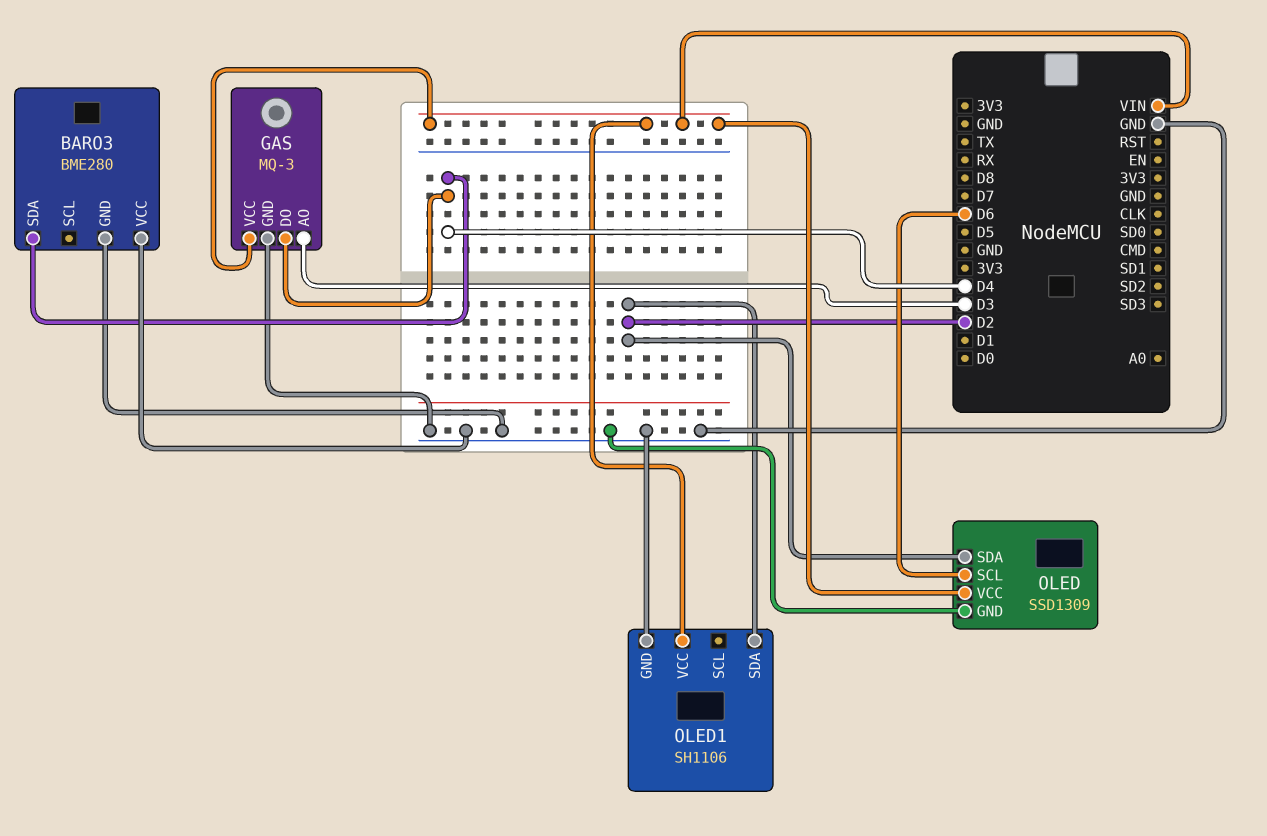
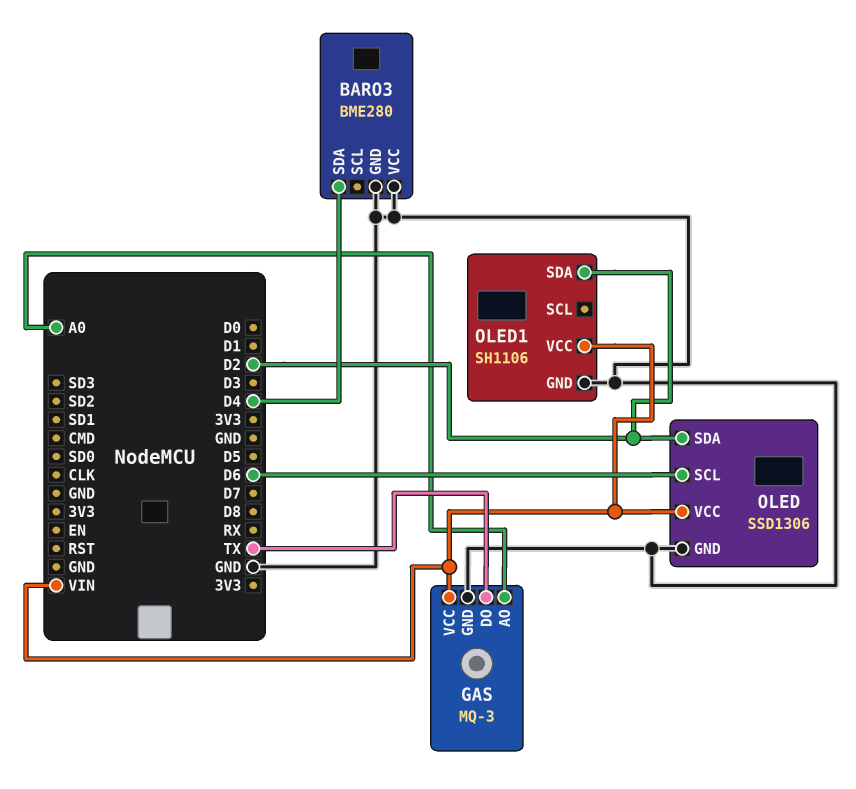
GAS pin AO: D3 -> A0
GAS pin DO: D4 -> TX
OLED: SSD1309 -> SSD1306

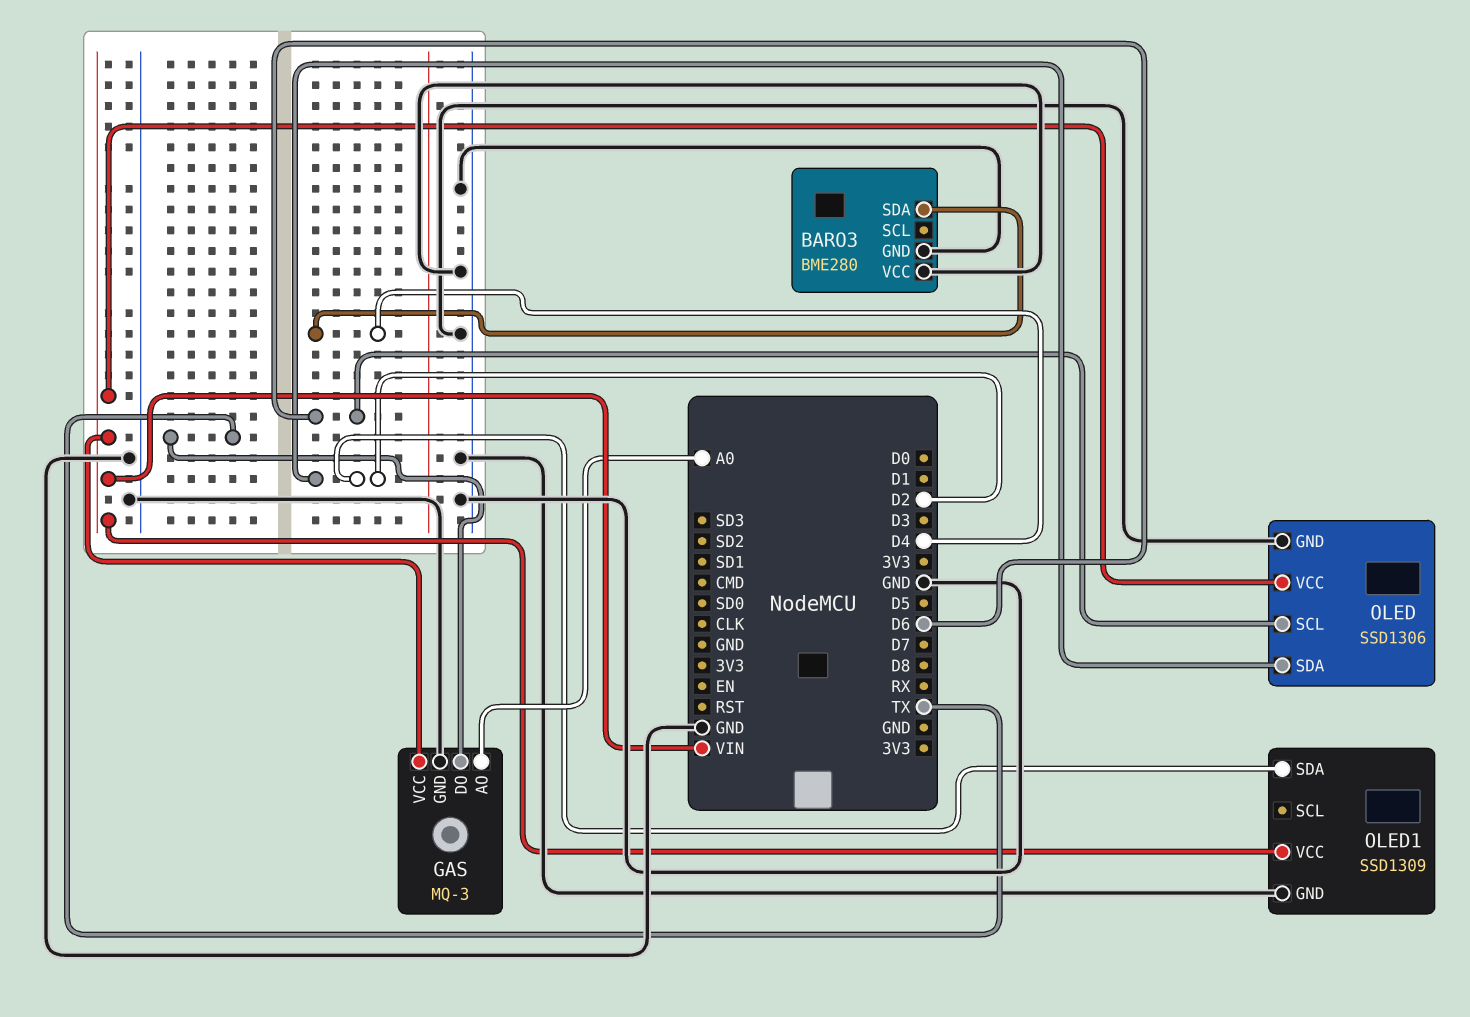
OLED1: SH1106 -> SSD1309

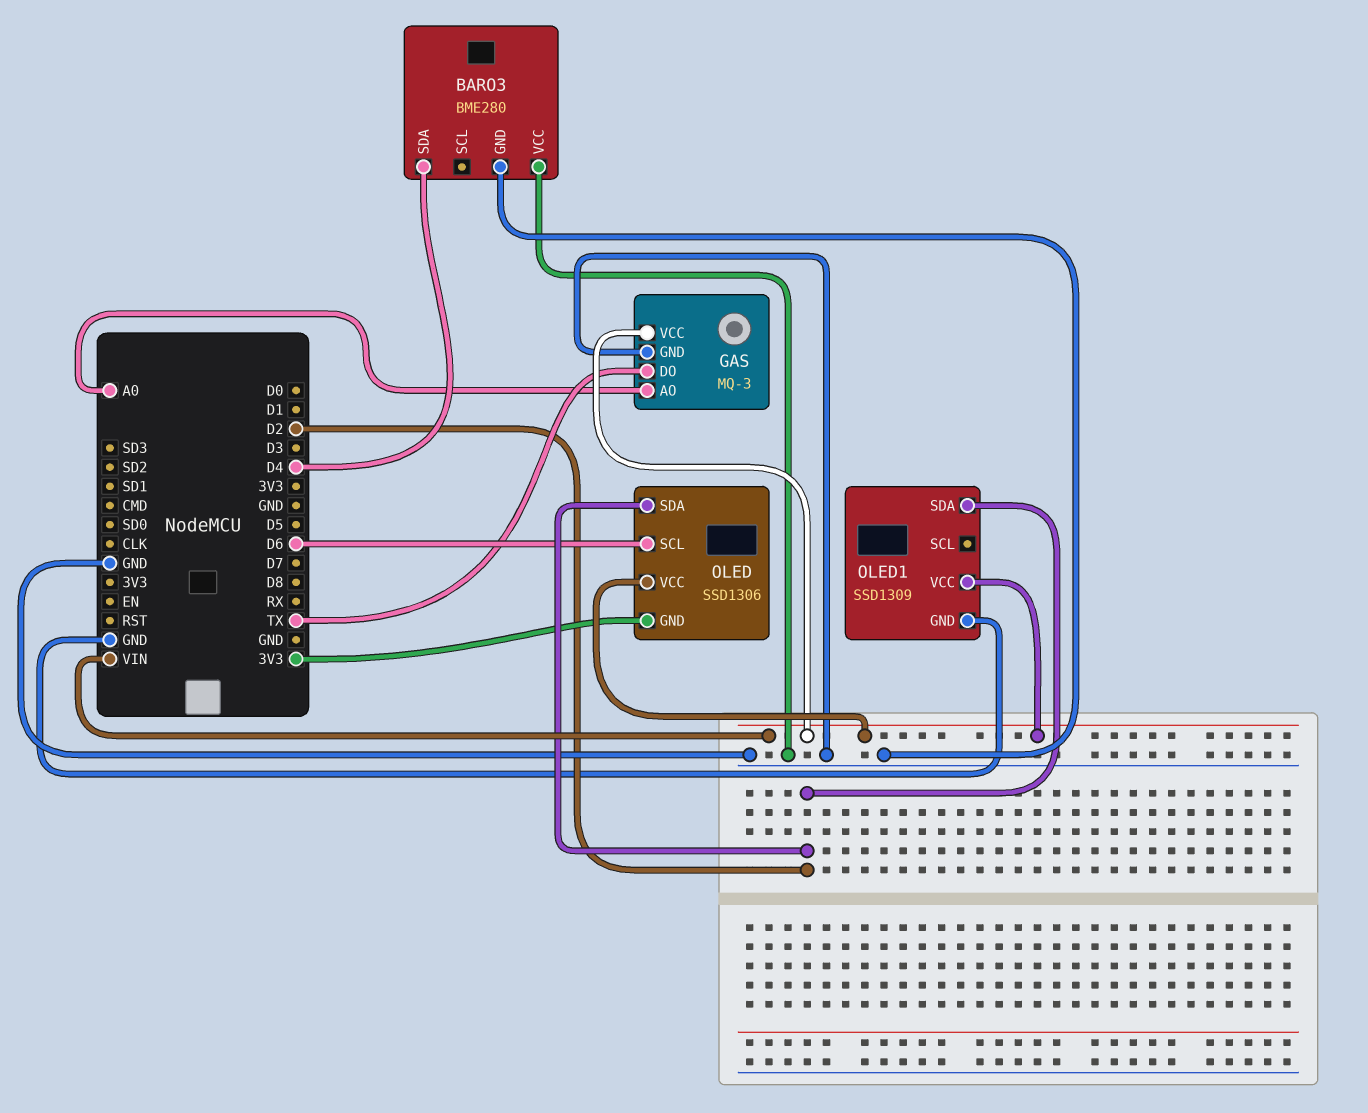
OLED pin GND: GND -> 3V3

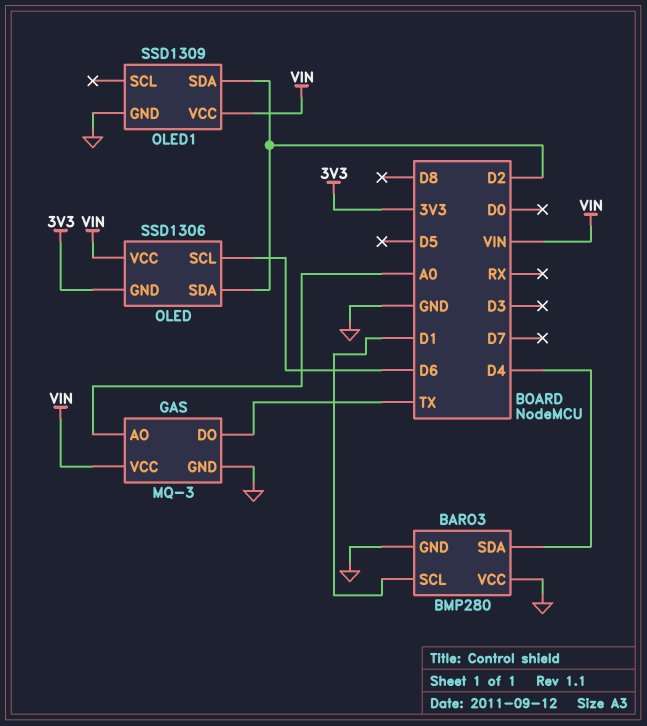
BARO3: BME280 -> BMP280
BARO3 pin SCL: none -> D1

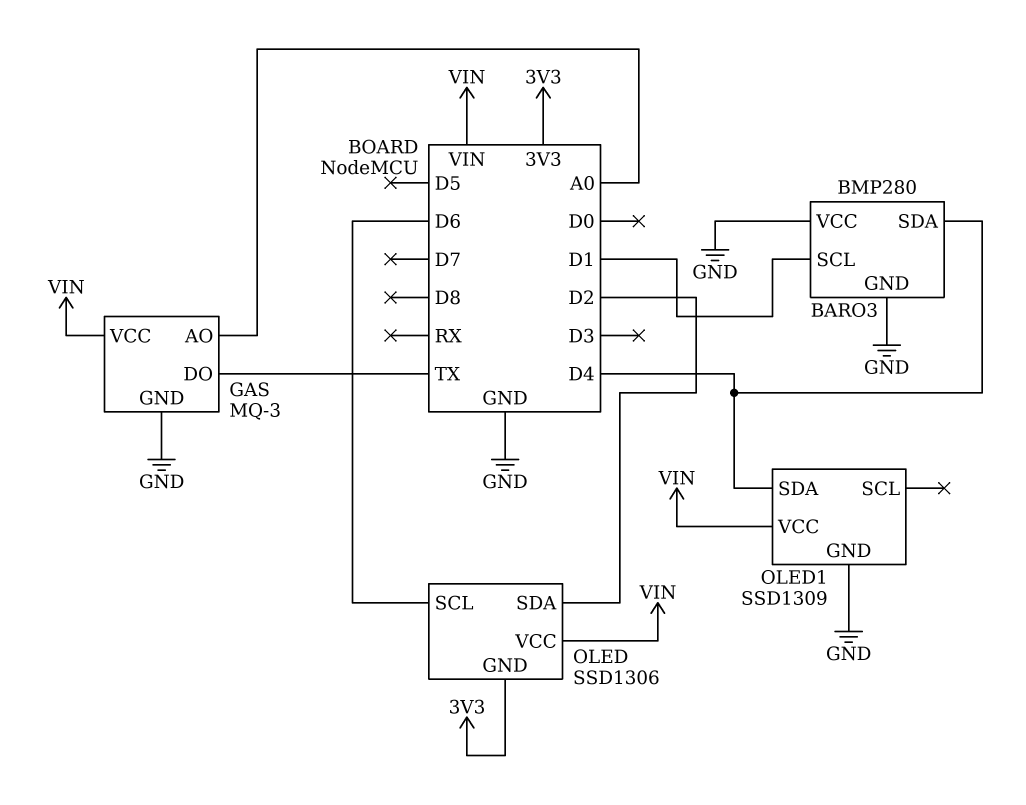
OLED1 pin SDA: D2 -> D4

